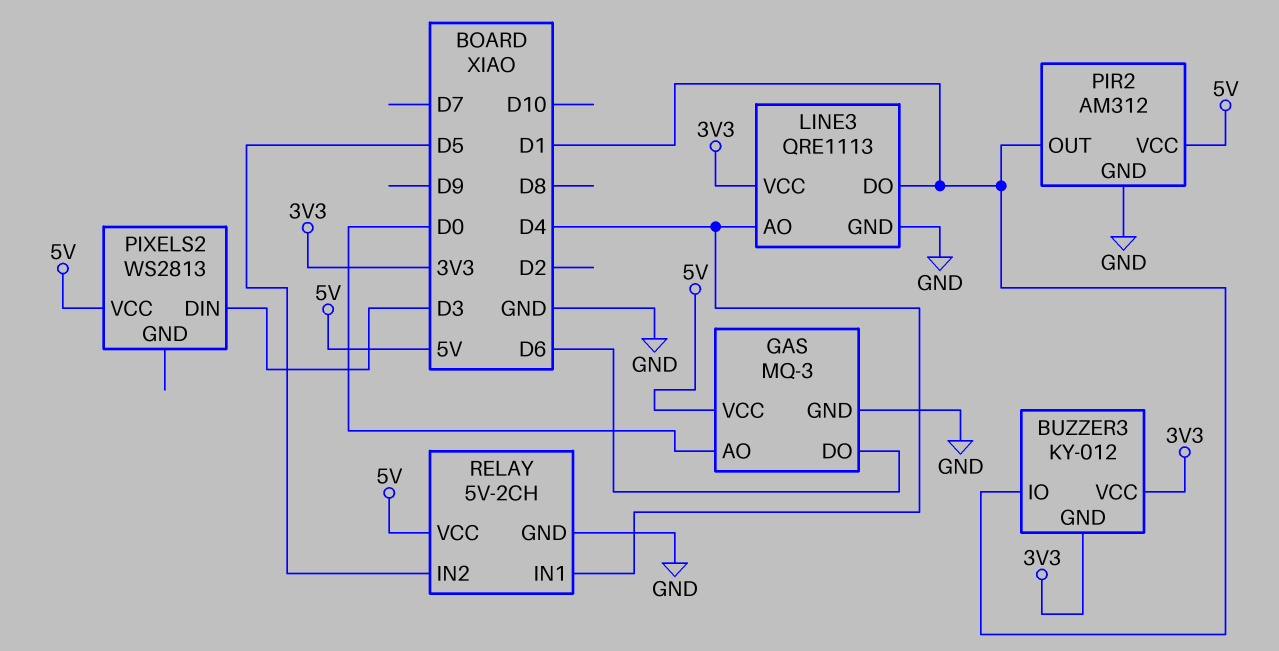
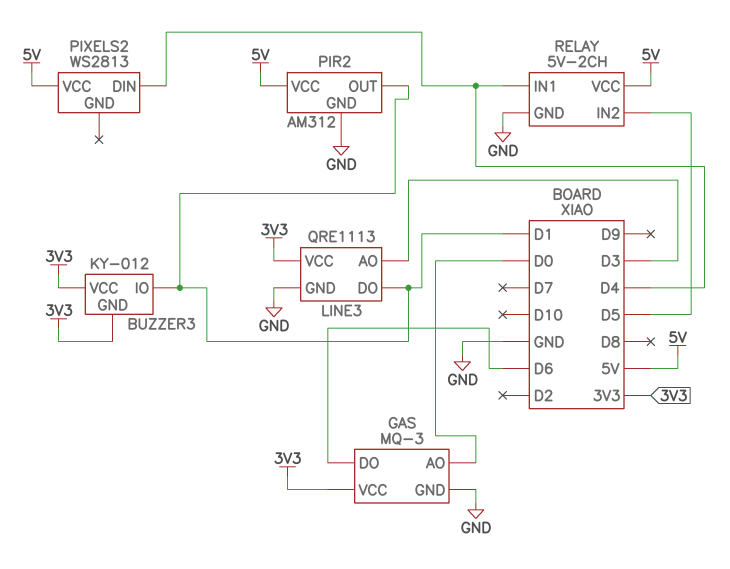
GAS pin VCC: 5V -> 3V3
LINE3 pin AO: D4 -> D3
PIXELS2 pin DIN: D3 -> D4

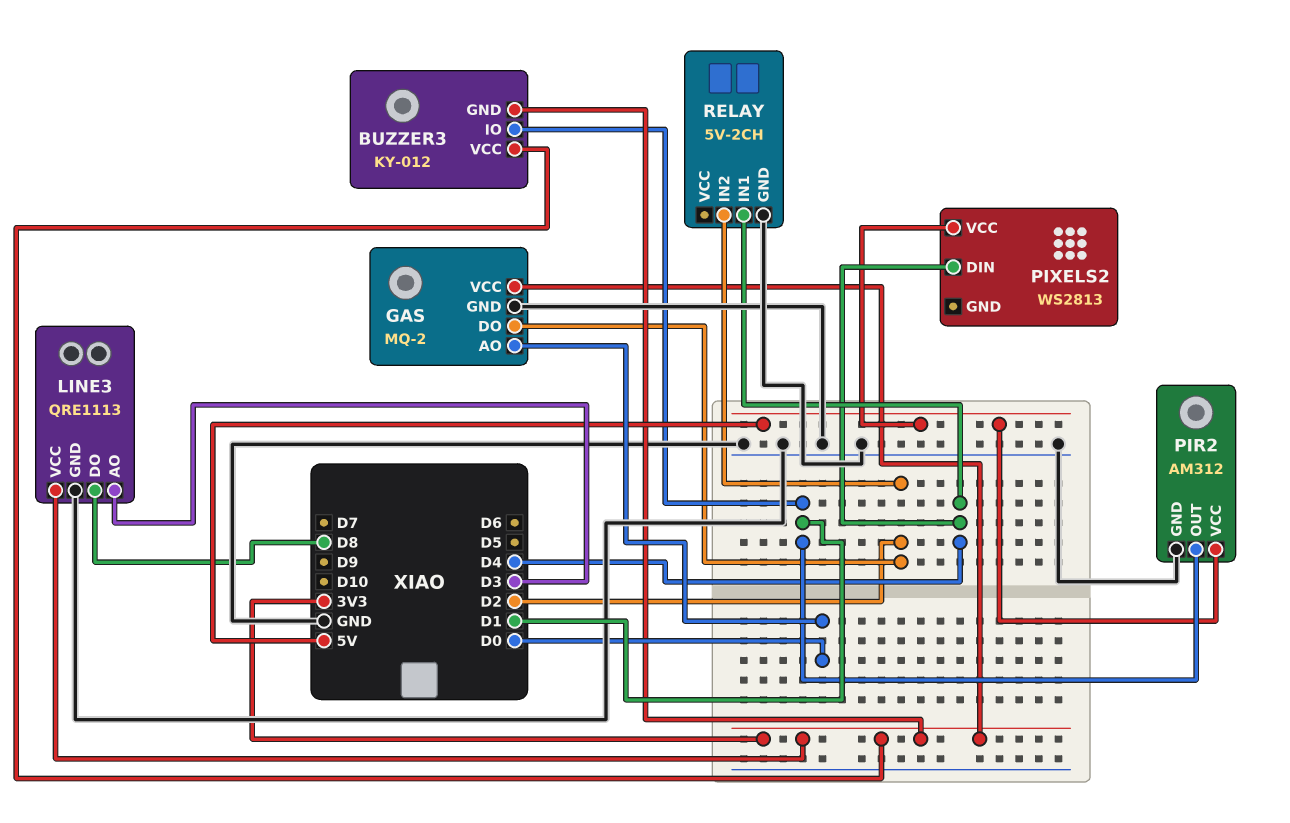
GAS: MQ-3 -> MQ-2
GAS pin DO: D6 -> D2
LINE3 pin DO: D1 -> D8
RELAY pin IN2: D5 -> D2
RELAY pin VCC: 5V -> none

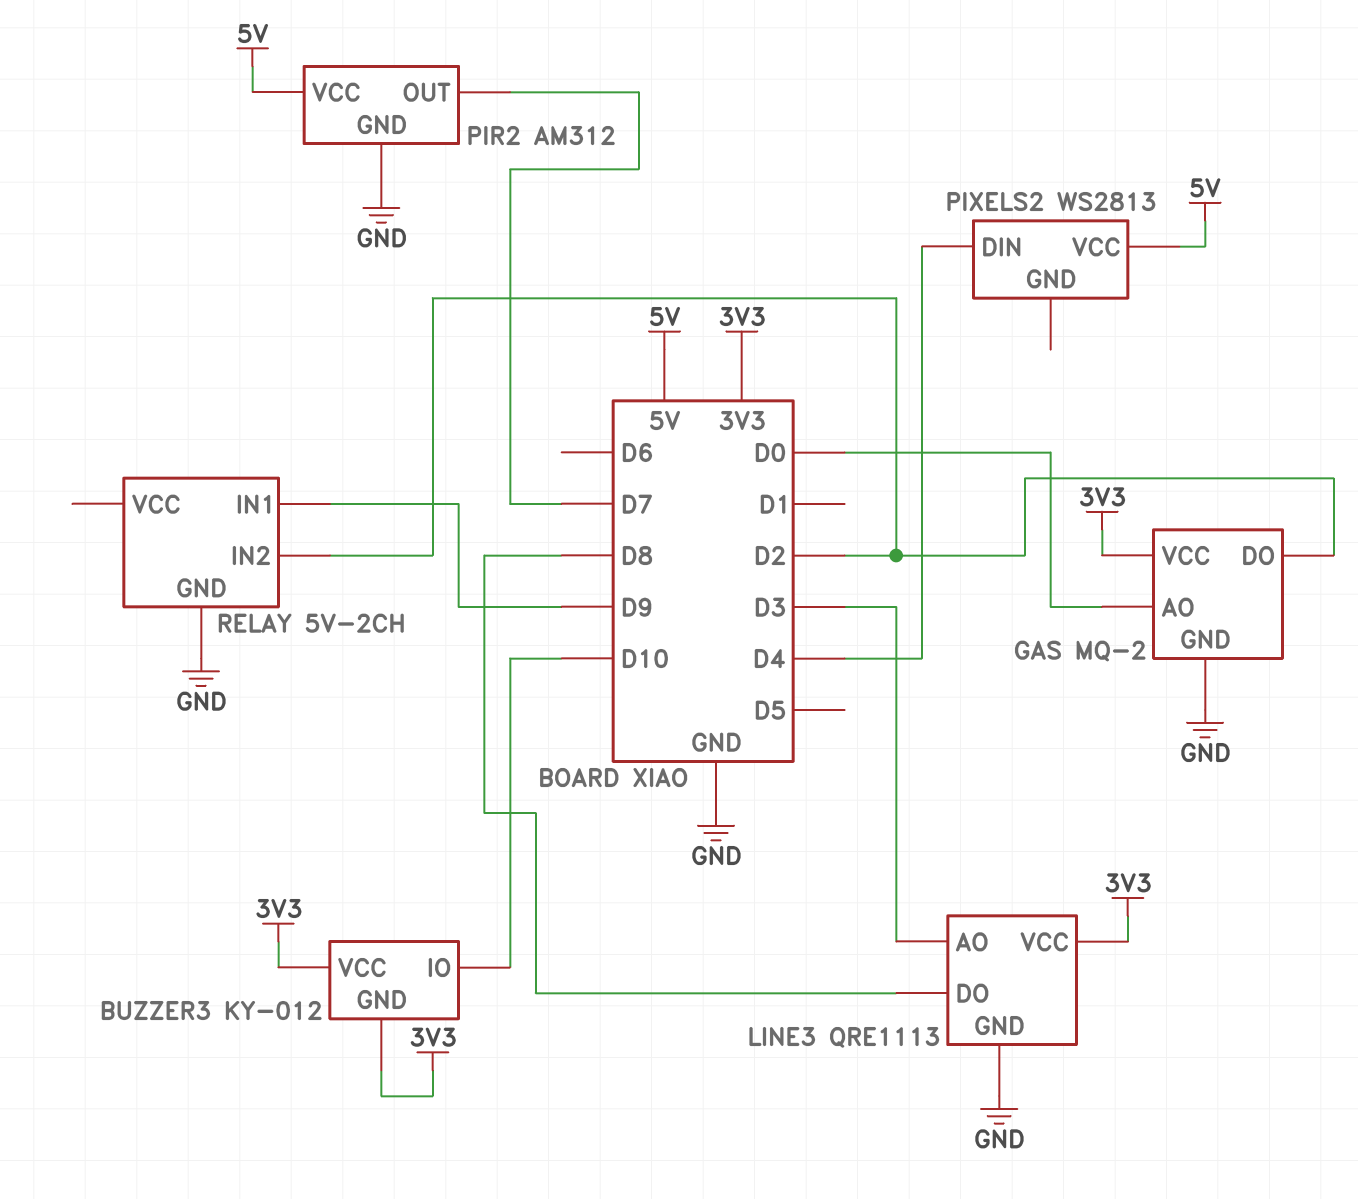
BUZZER3 pin IO: D1 -> D10
PIR2 pin OUT: D1 -> D7
RELAY pin IN1: D4 -> D9

